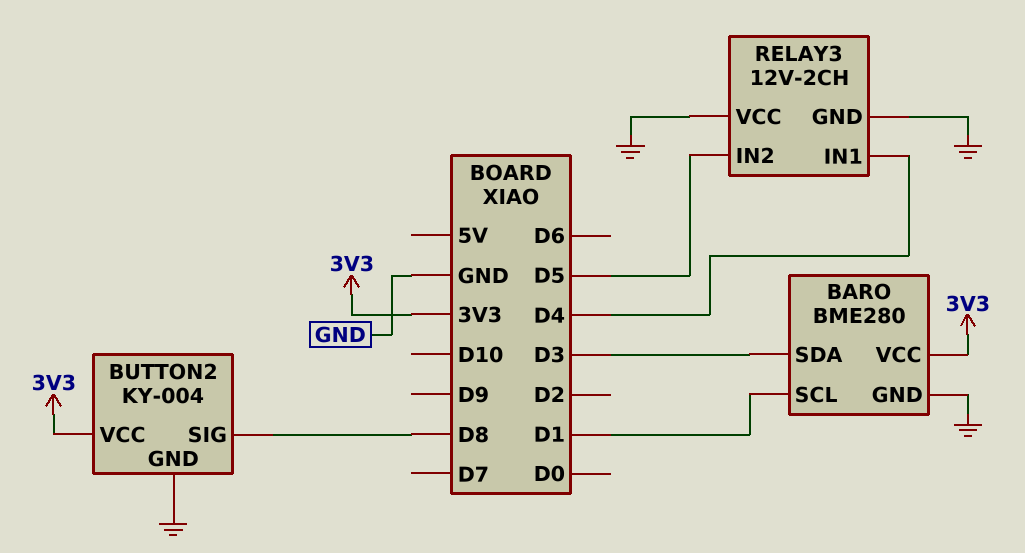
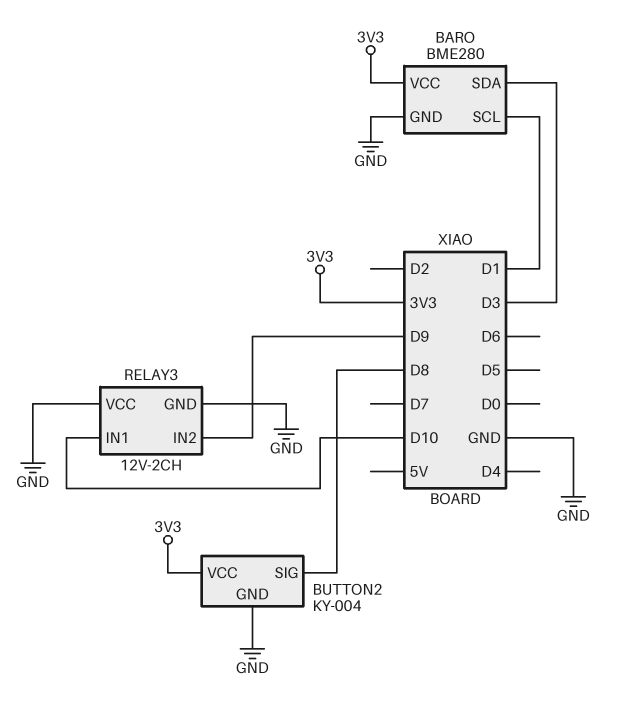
RELAY3 pin IN1: D4 -> D10
RELAY3 pin IN2: D5 -> D9

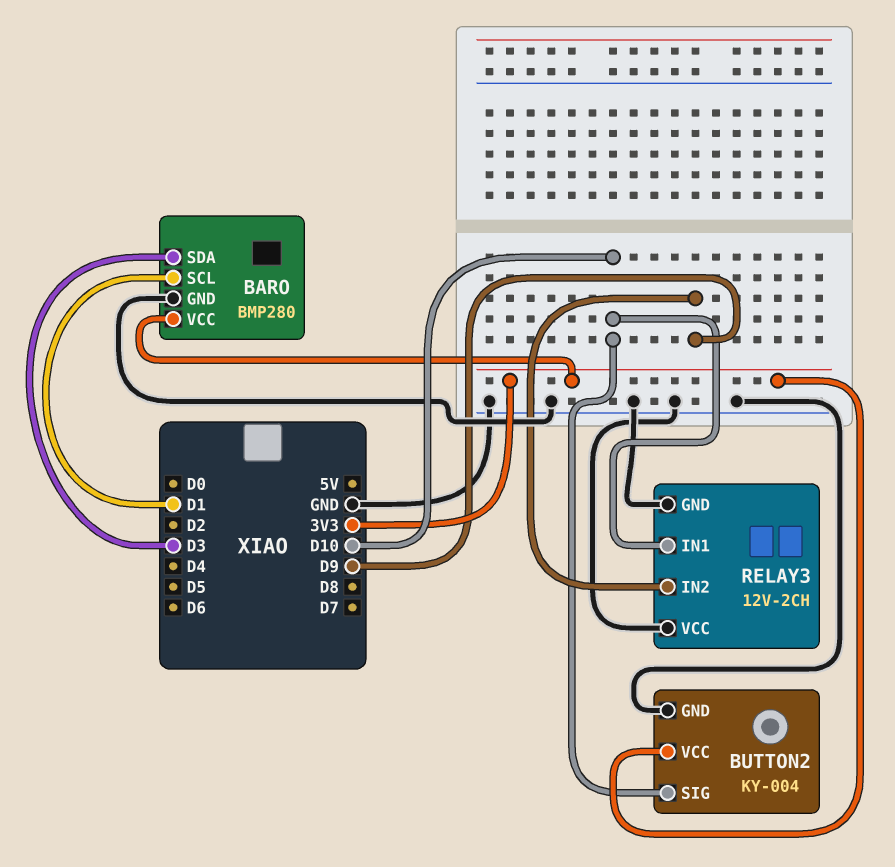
BARO: BME280 -> BMP280
BUTTON2 pin SIG: D8 -> D10

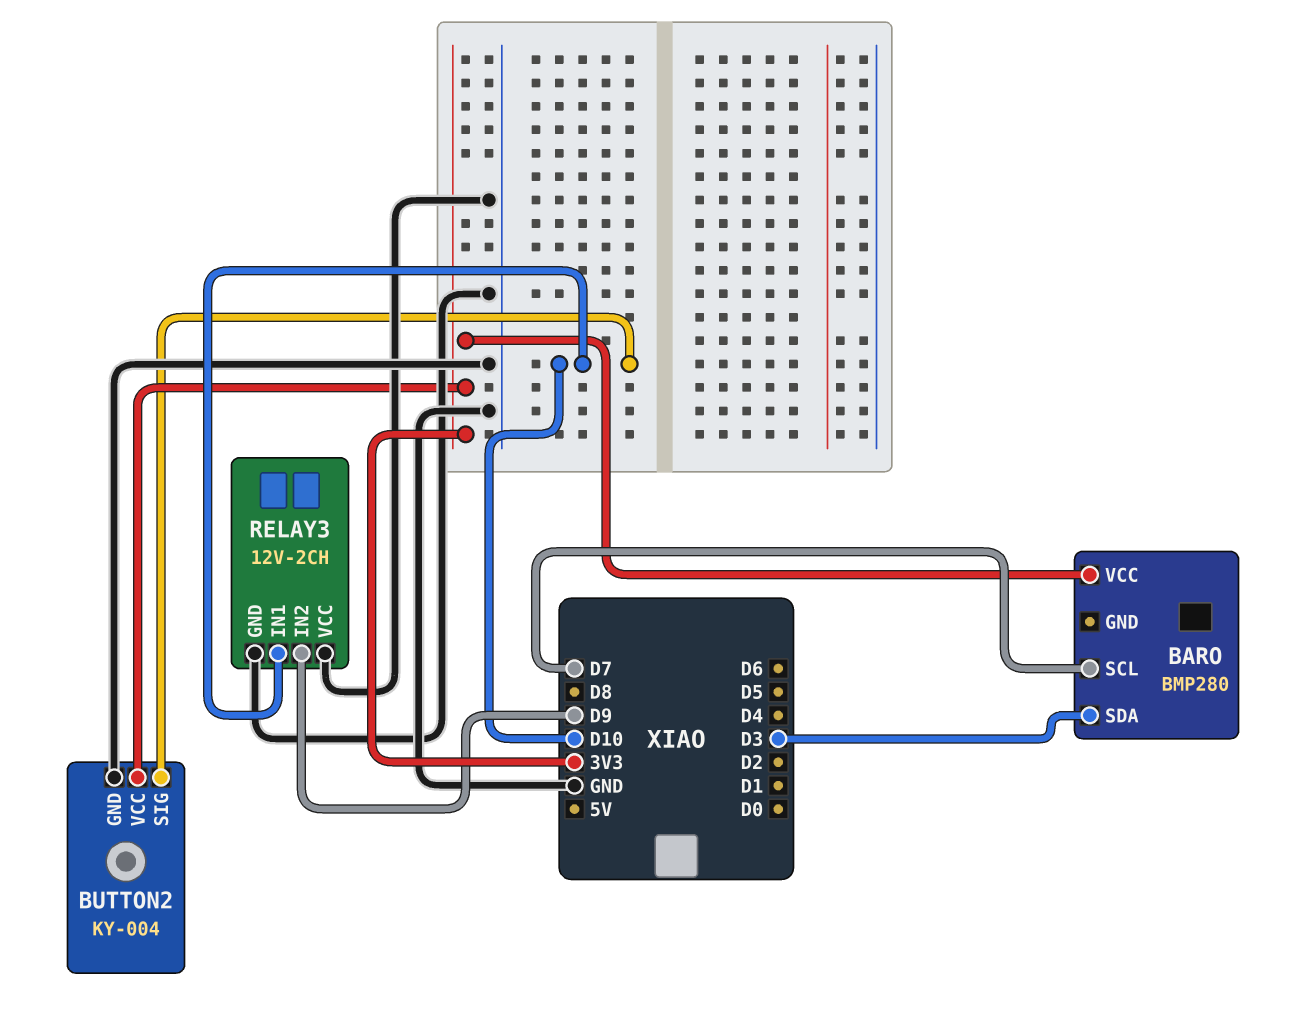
BARO pin GND: GND -> none
BARO pin SCL: D1 -> D7

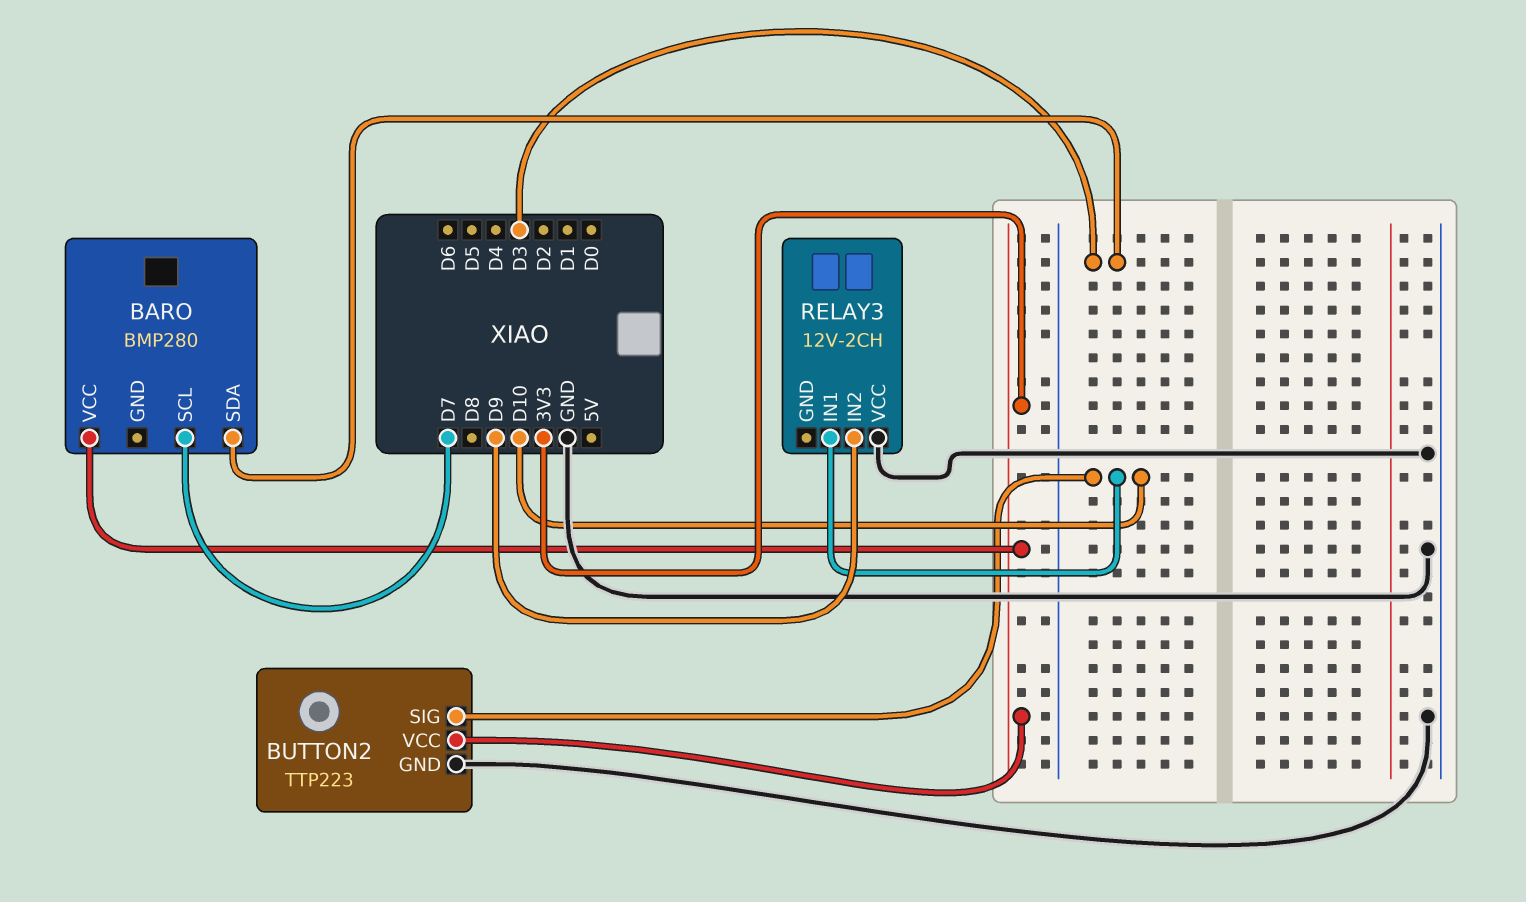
BUTTON2: KY-004 -> TTP223
RELAY3 pin GND: GND -> none

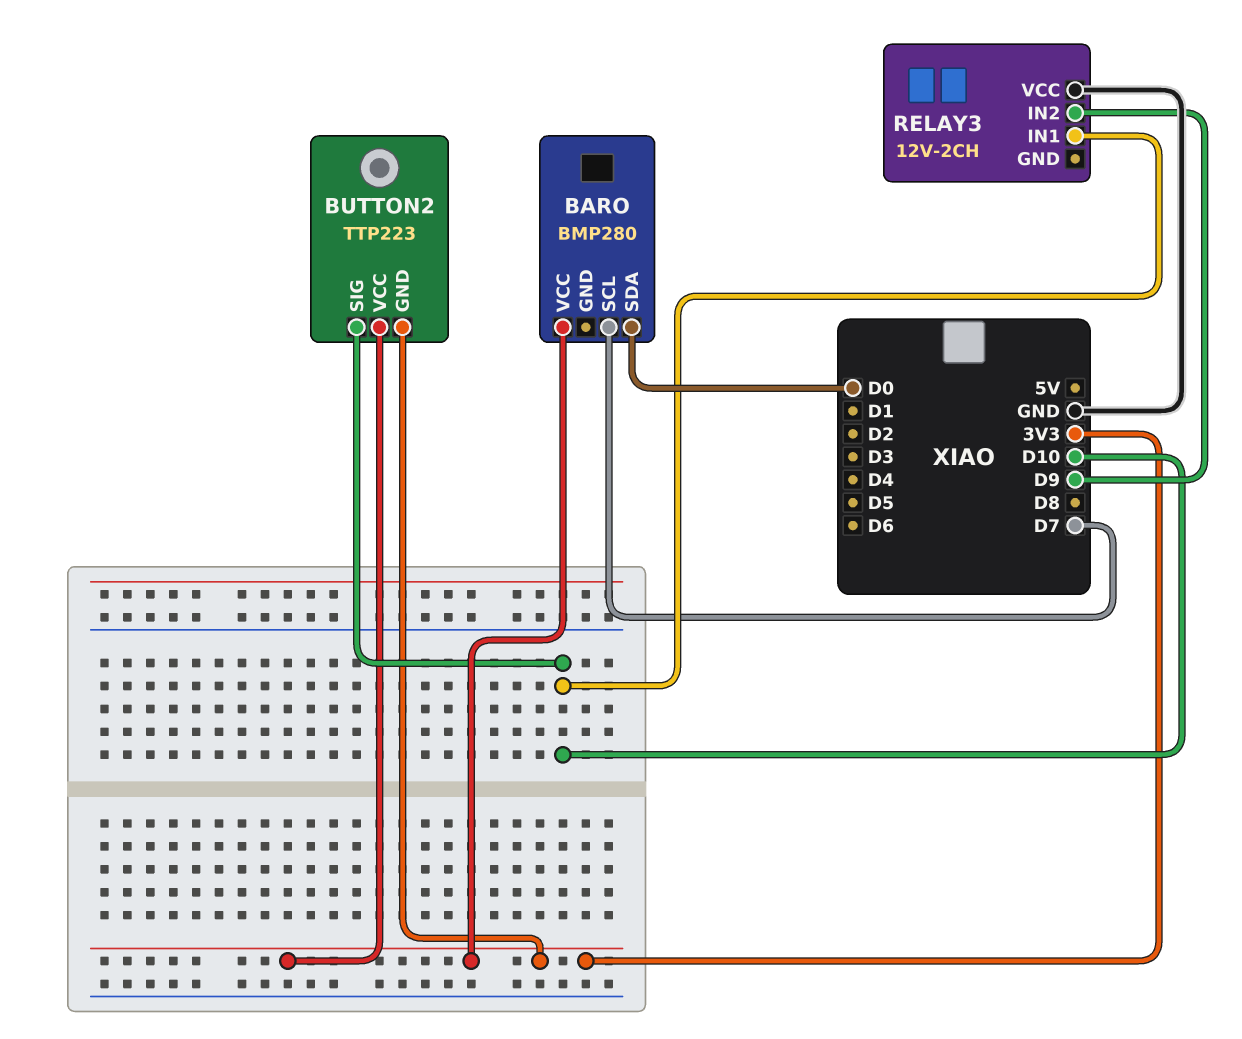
BARO pin SDA: D3 -> D0
BUTTON2 pin GND: GND -> 3V3

